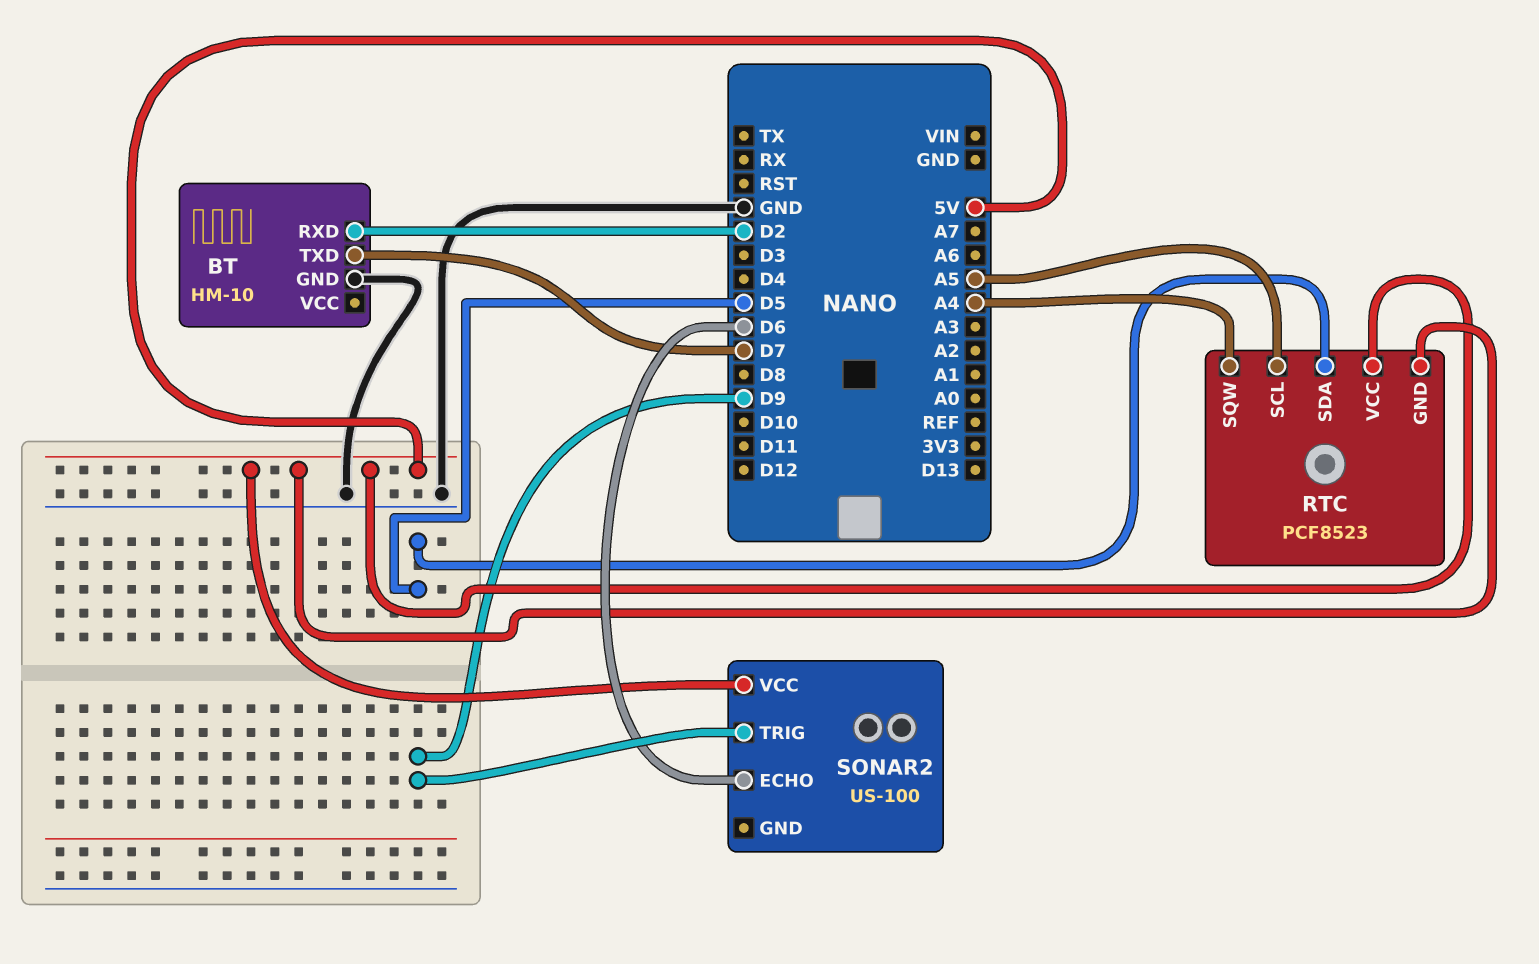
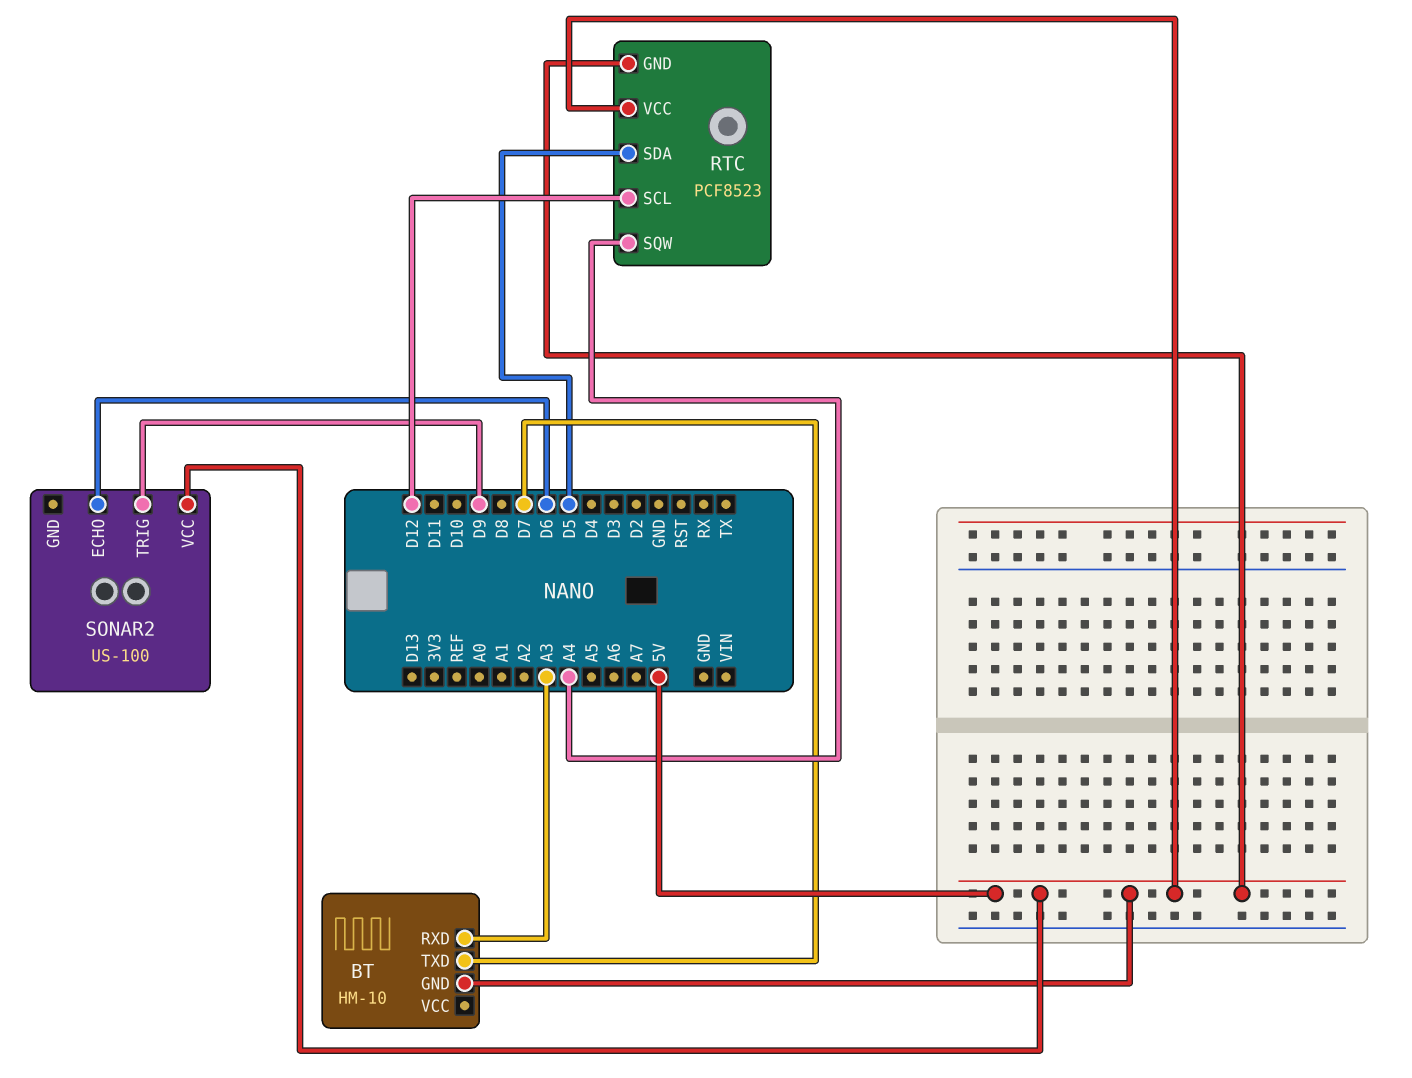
BT pin GND: GND -> 5V
BT pin RXD: D2 -> A3
RTC pin SCL: A5 -> D12

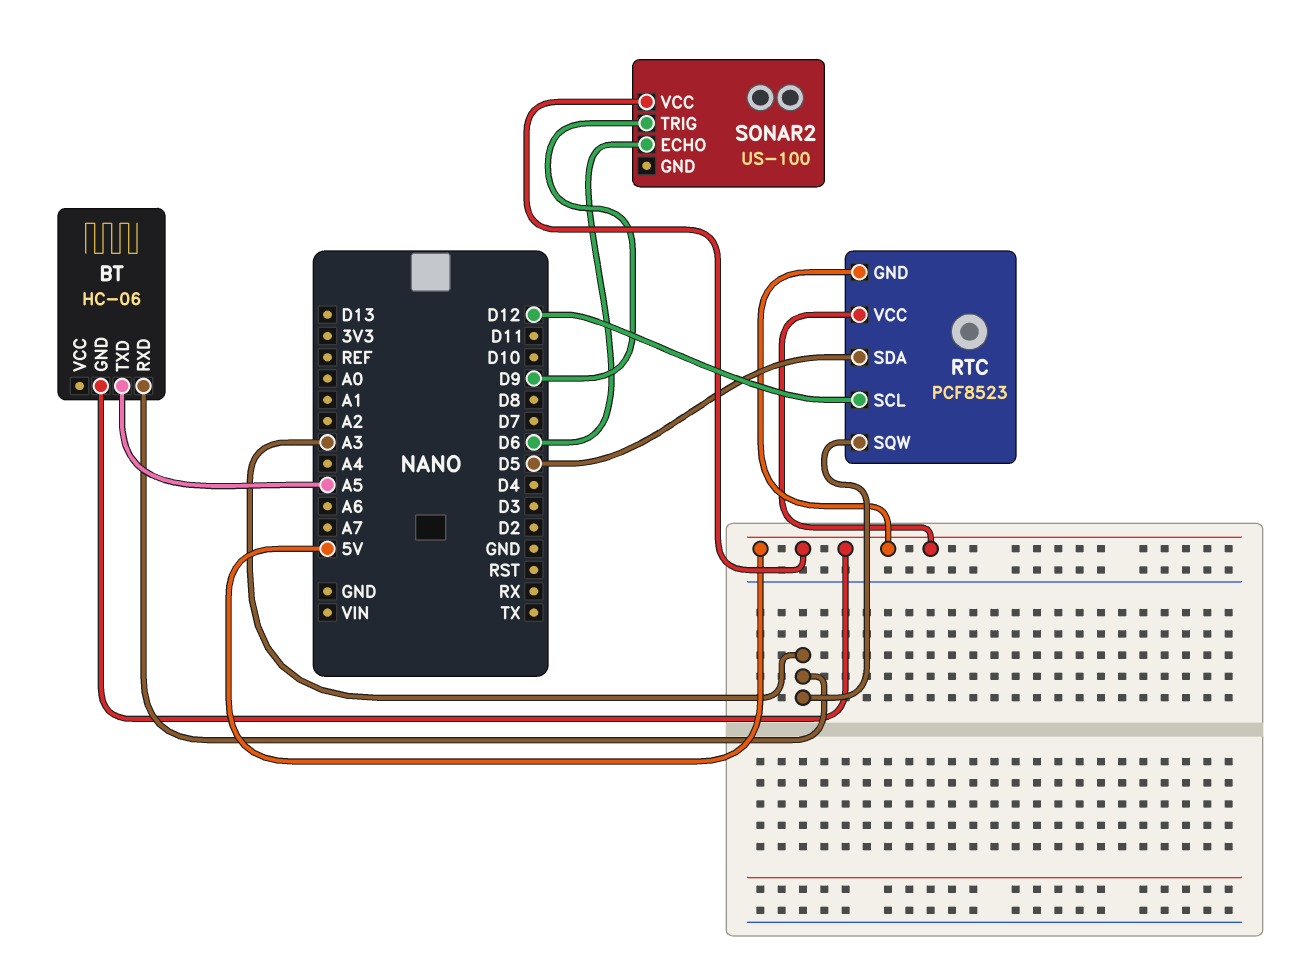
BT: HM-10 -> HC-06
BT pin TXD: D7 -> A5
RTC pin SQW: A4 -> A3

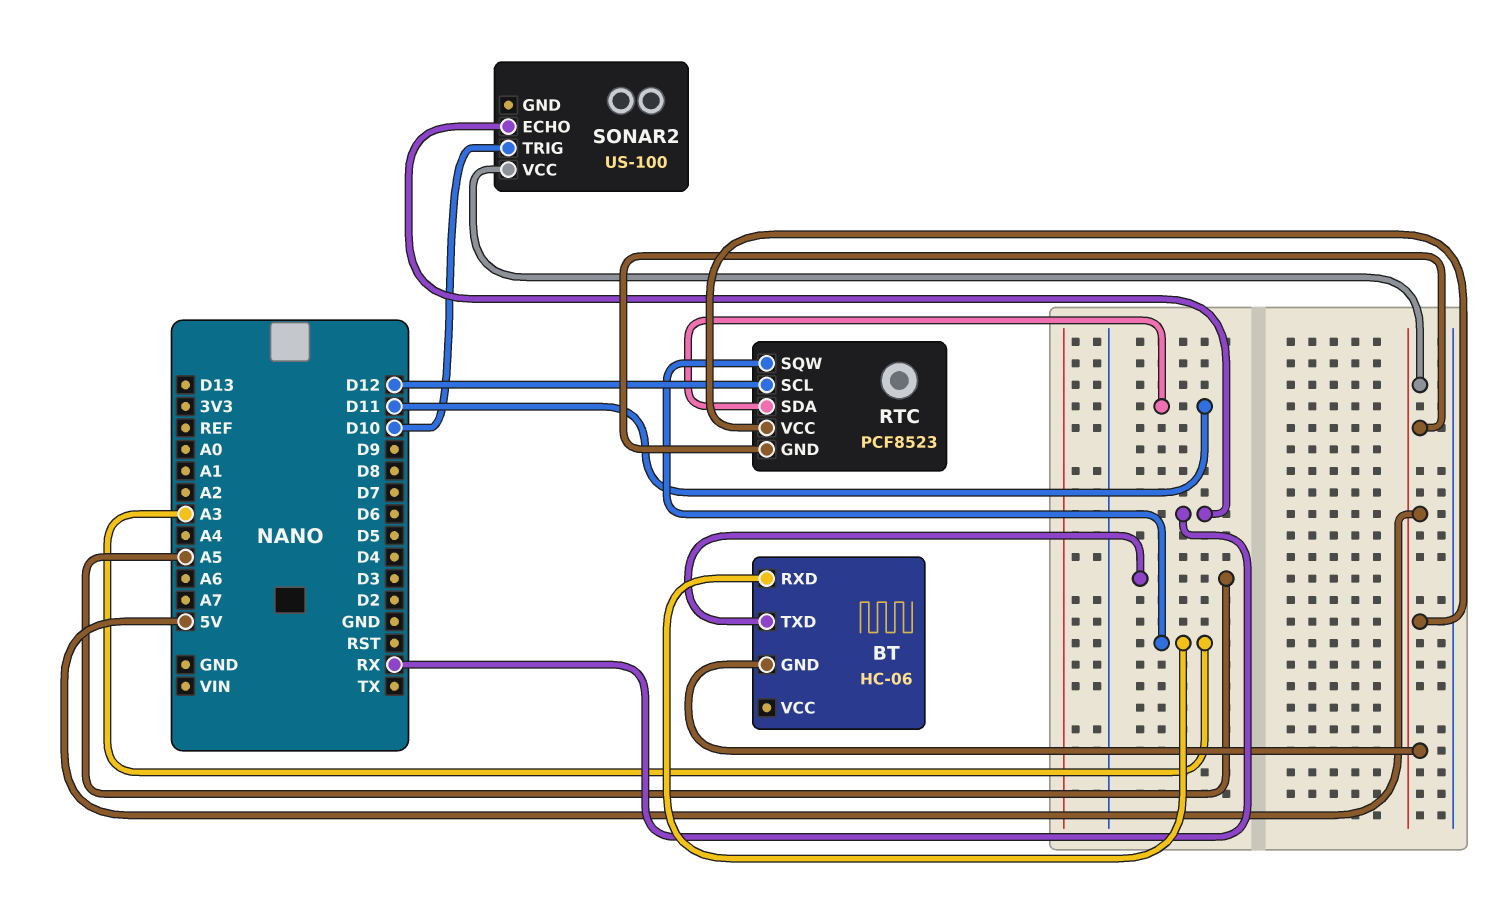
RTC pin SDA: D5 -> D11
SONAR2 pin ECHO: D6 -> RX
SONAR2 pin TRIG: D9 -> D10

